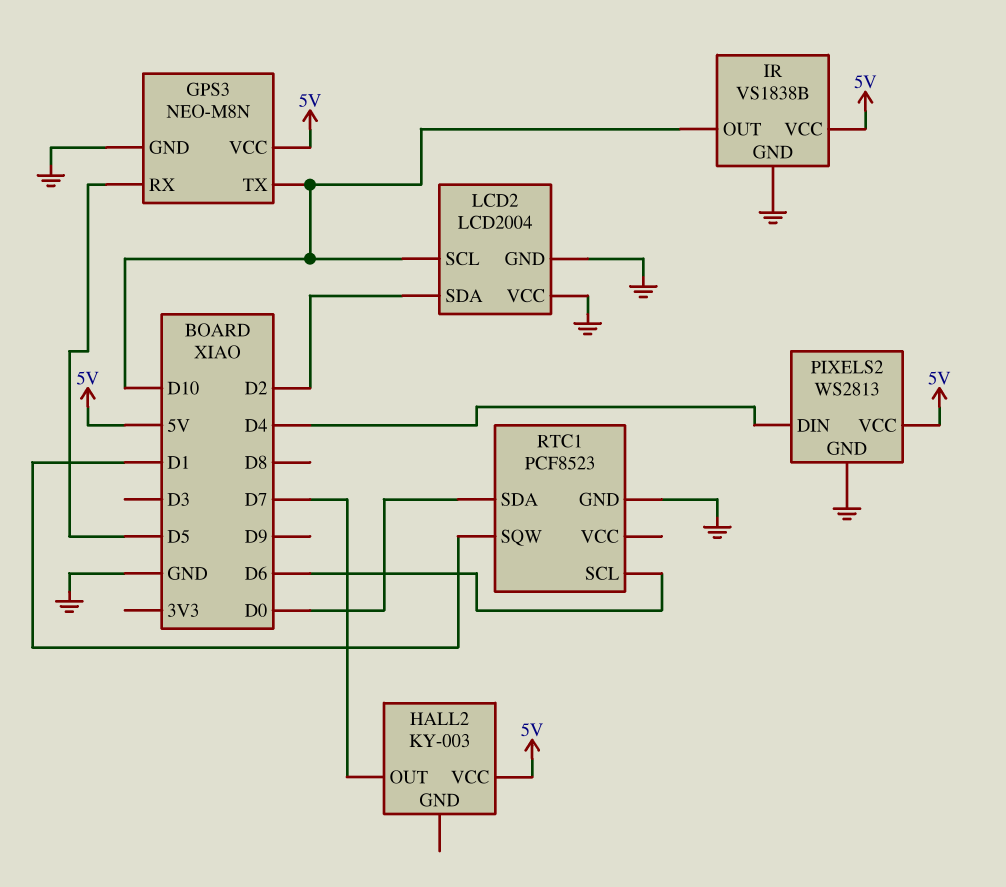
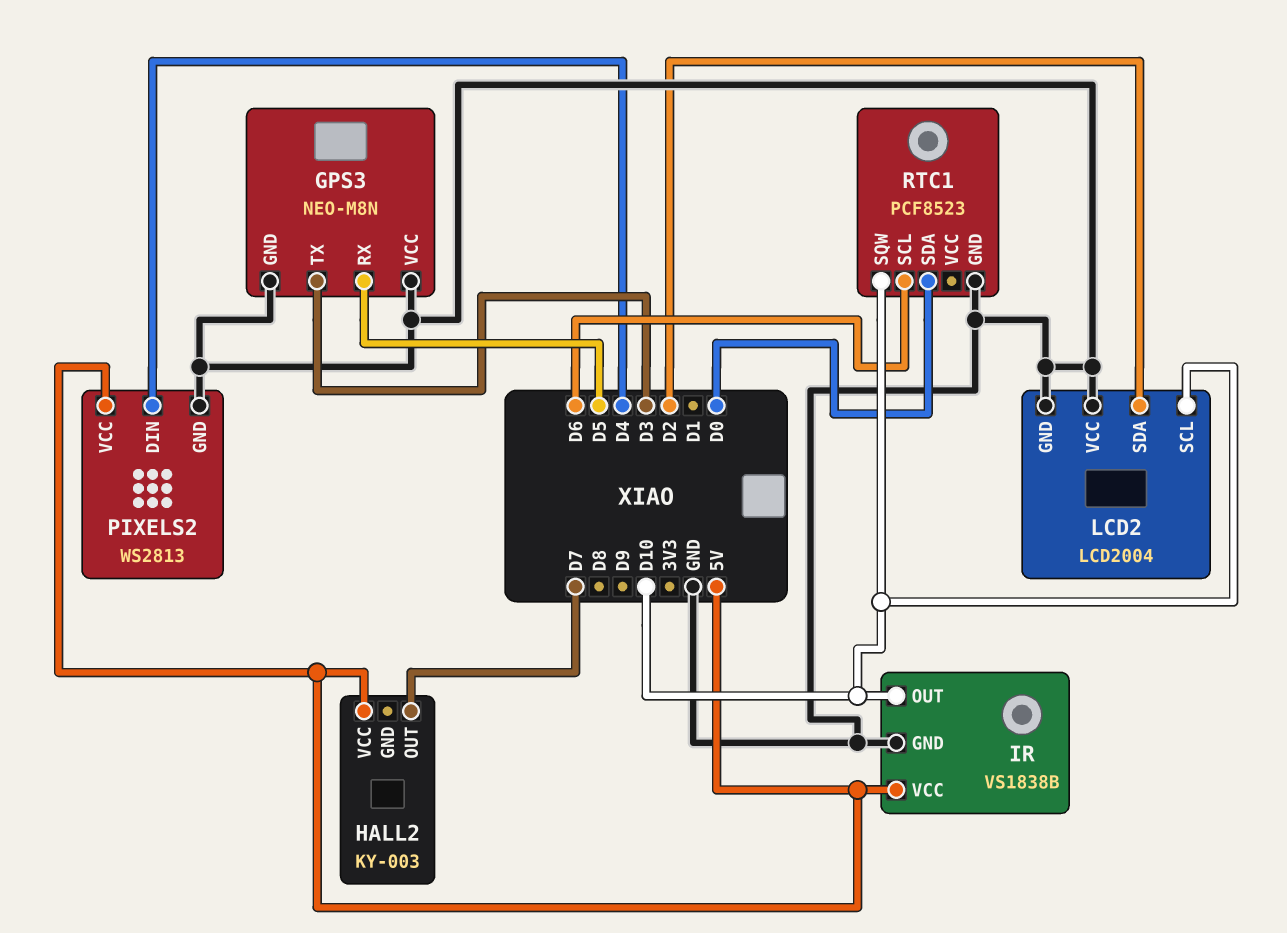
GPS3 pin TX: D10 -> D3
GPS3 pin VCC: 5V -> GND
RTC1 pin SQW: D1 -> D10

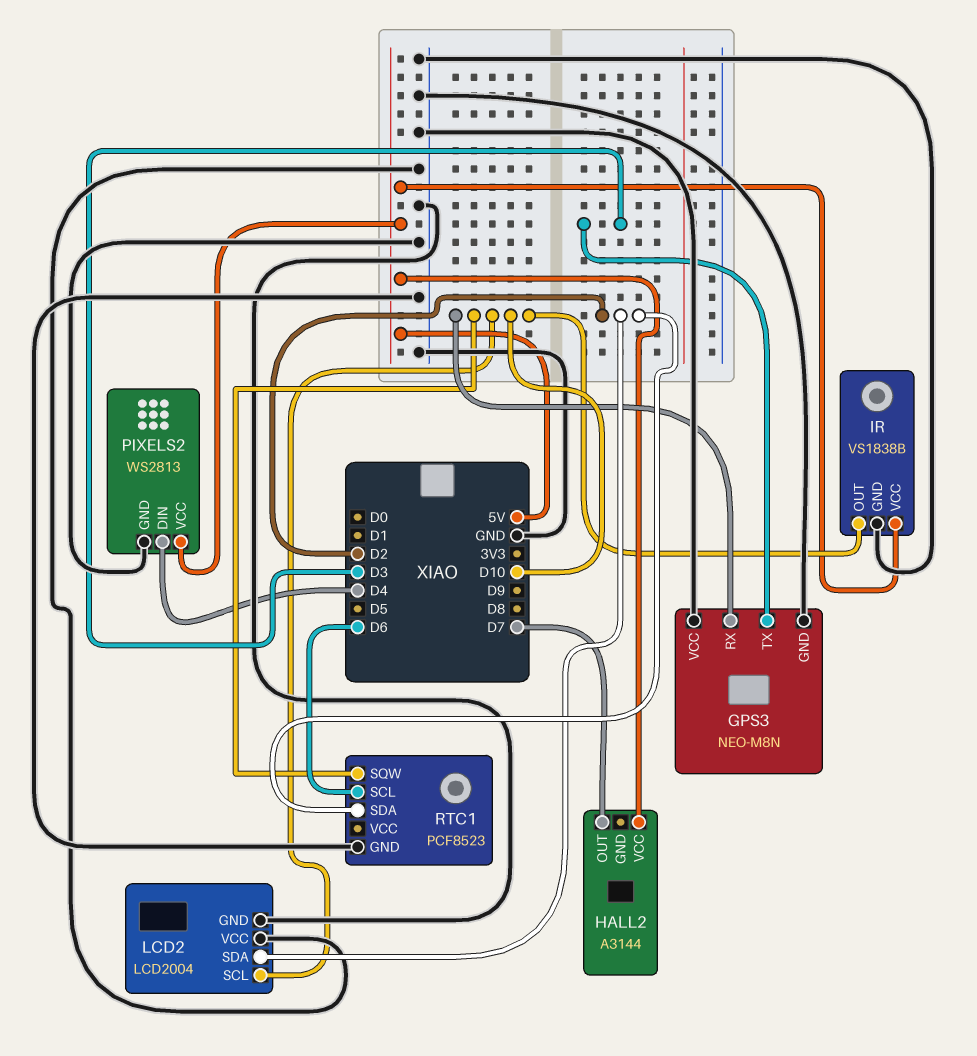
GPS3 pin RX: D5 -> D10
HALL2: KY-003 -> A3144
RTC1 pin SDA: D0 -> D2

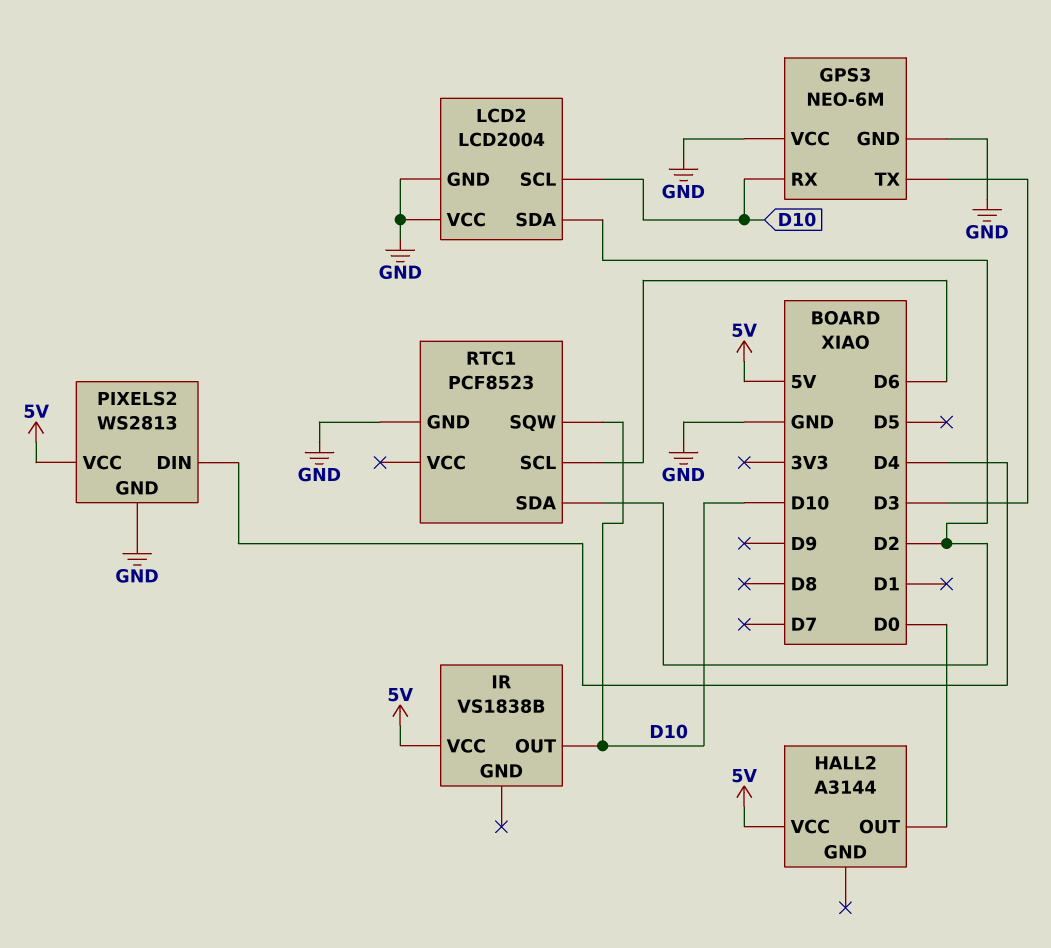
GPS3: NEO-M8N -> NEO-6M
HALL2 pin OUT: D7 -> D0
IR pin GND: GND -> none

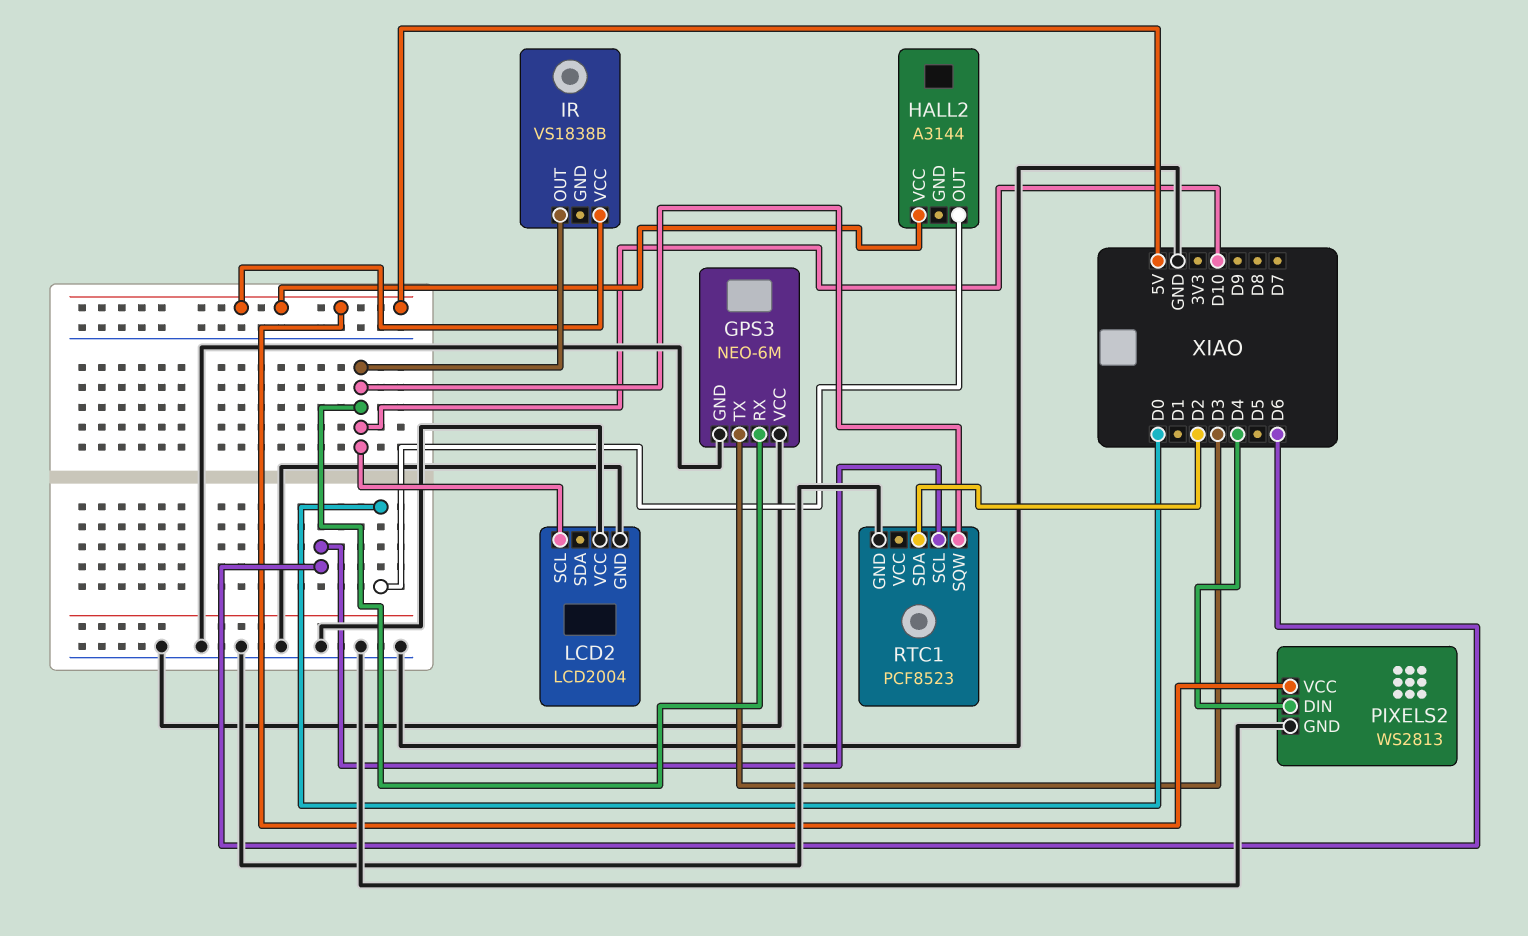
LCD2 pin SDA: D2 -> none

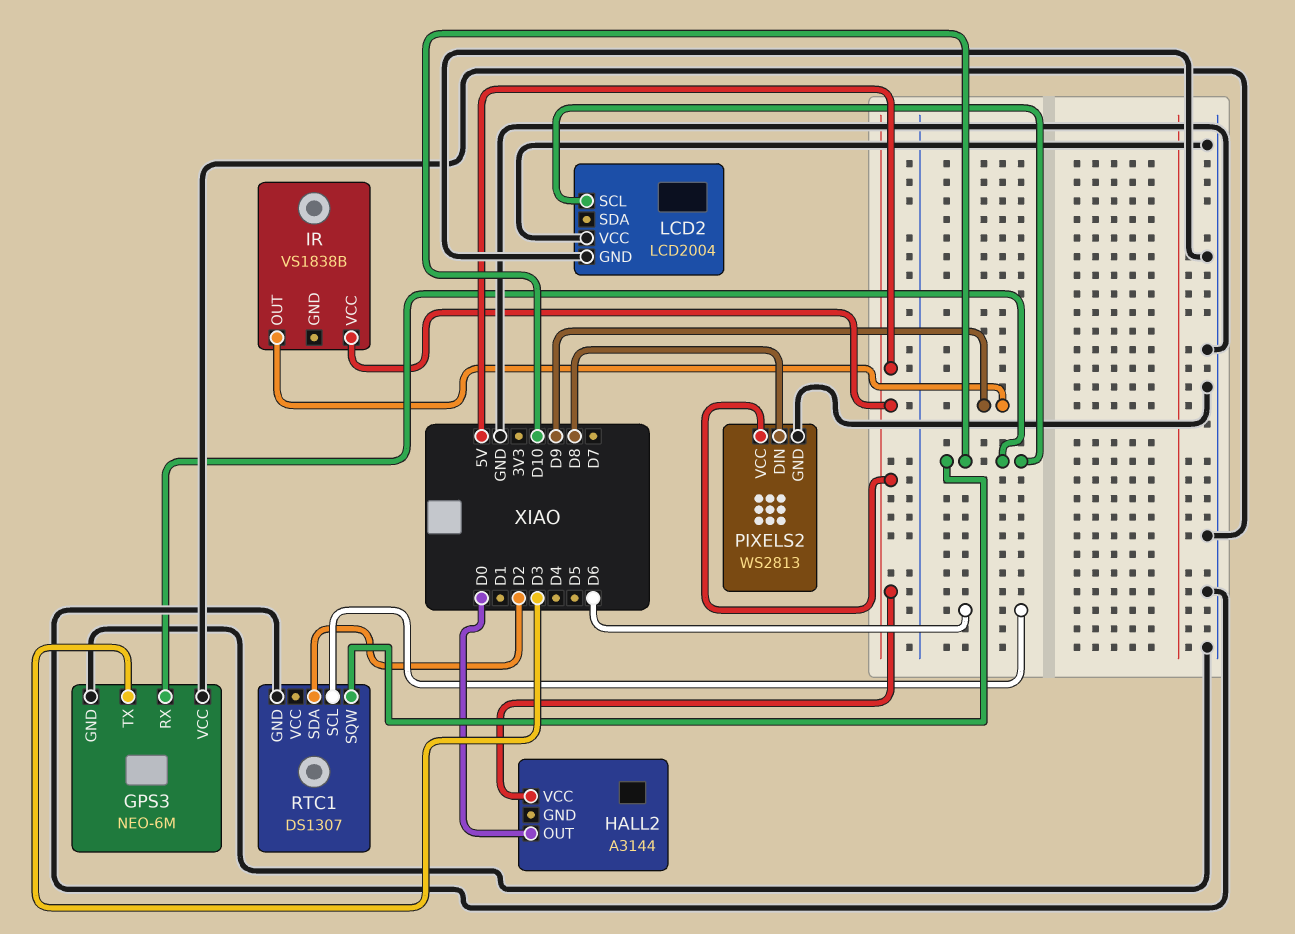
IR pin OUT: D10 -> D9
PIXELS2 pin DIN: D4 -> D8
RTC1: PCF8523 -> DS1307

